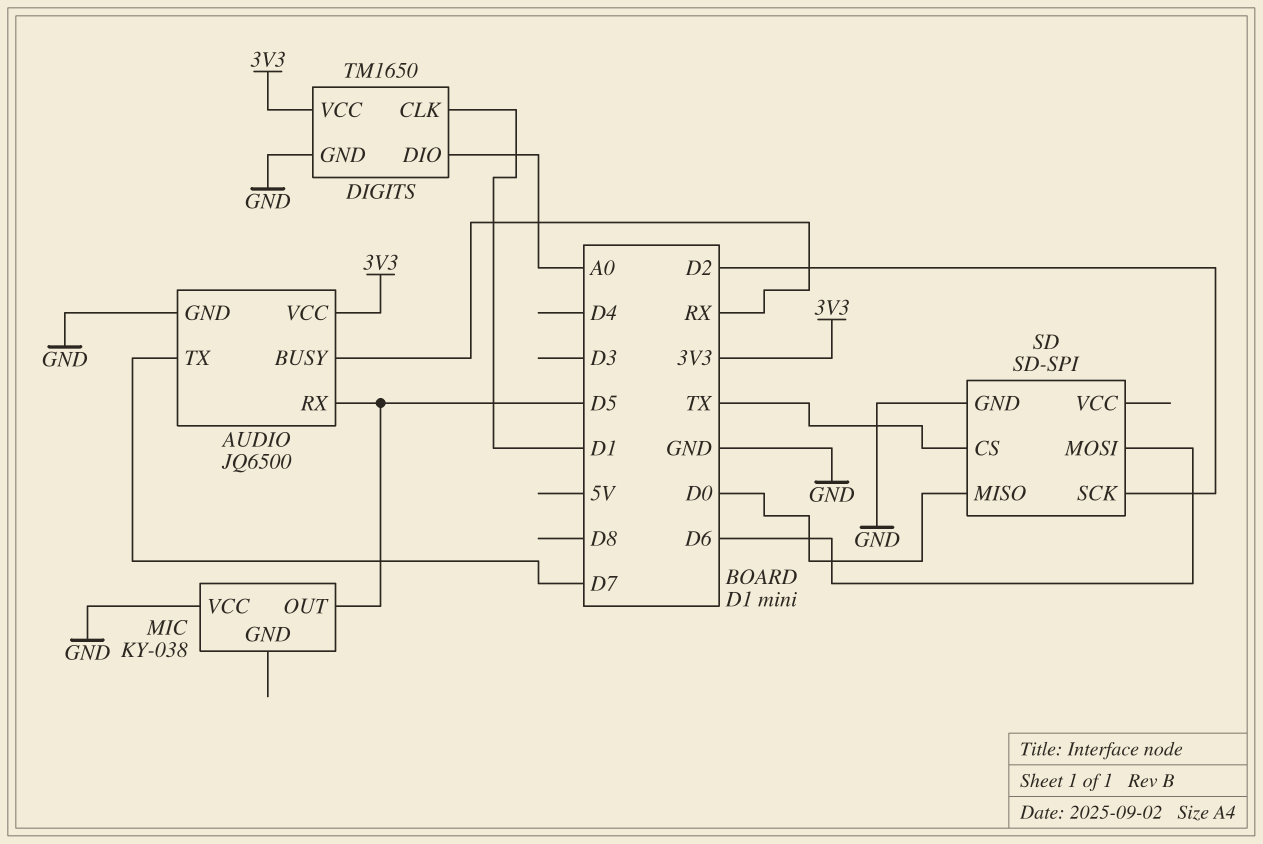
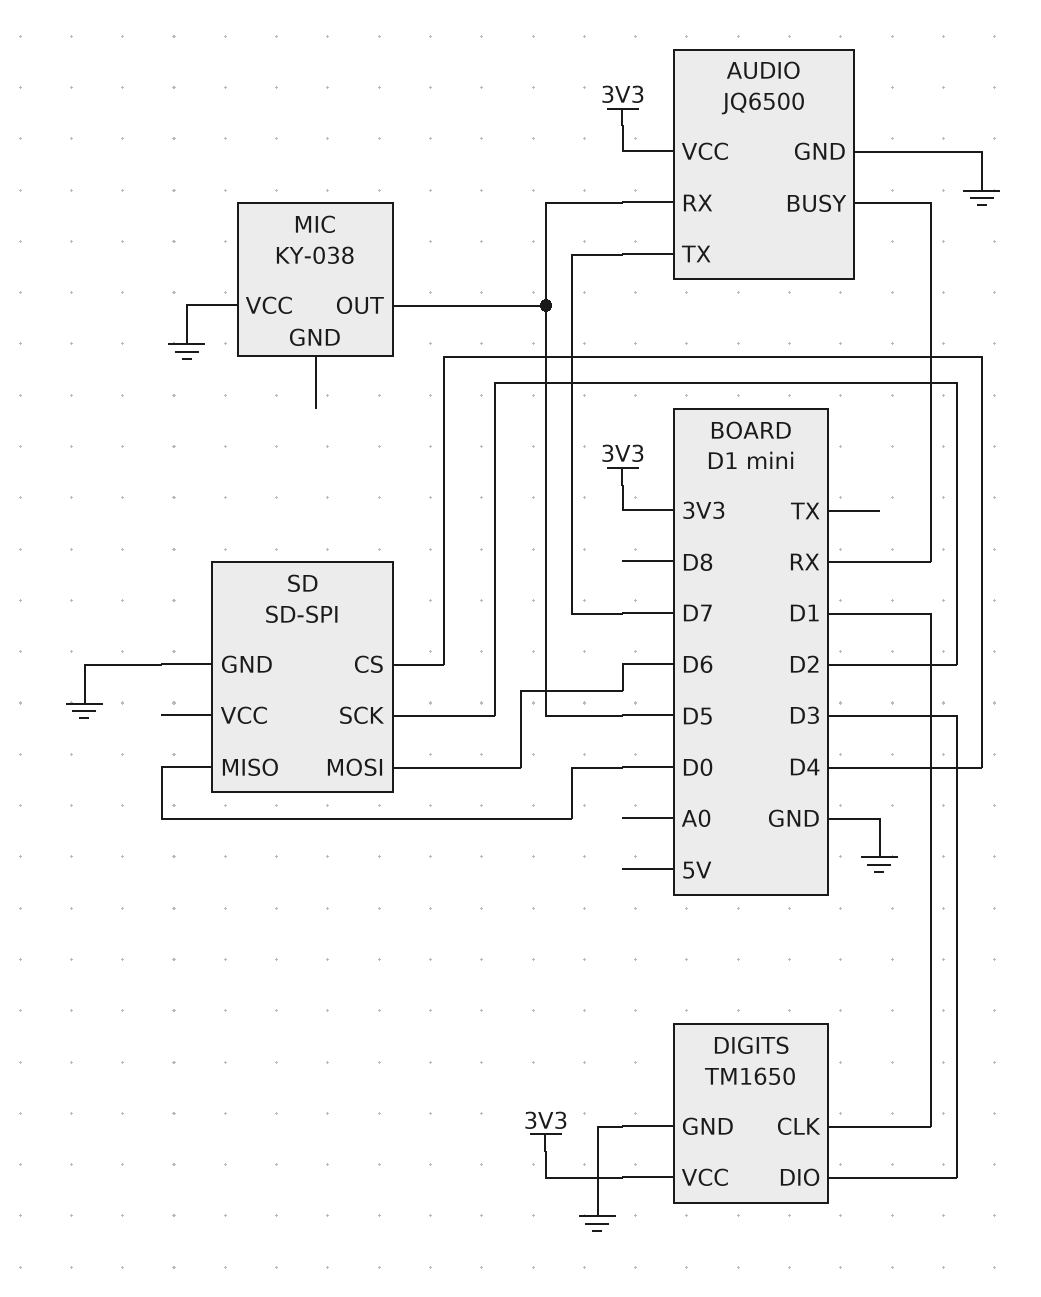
DIGITS pin DIO: A0 -> D3
SD pin CS: TX -> D4

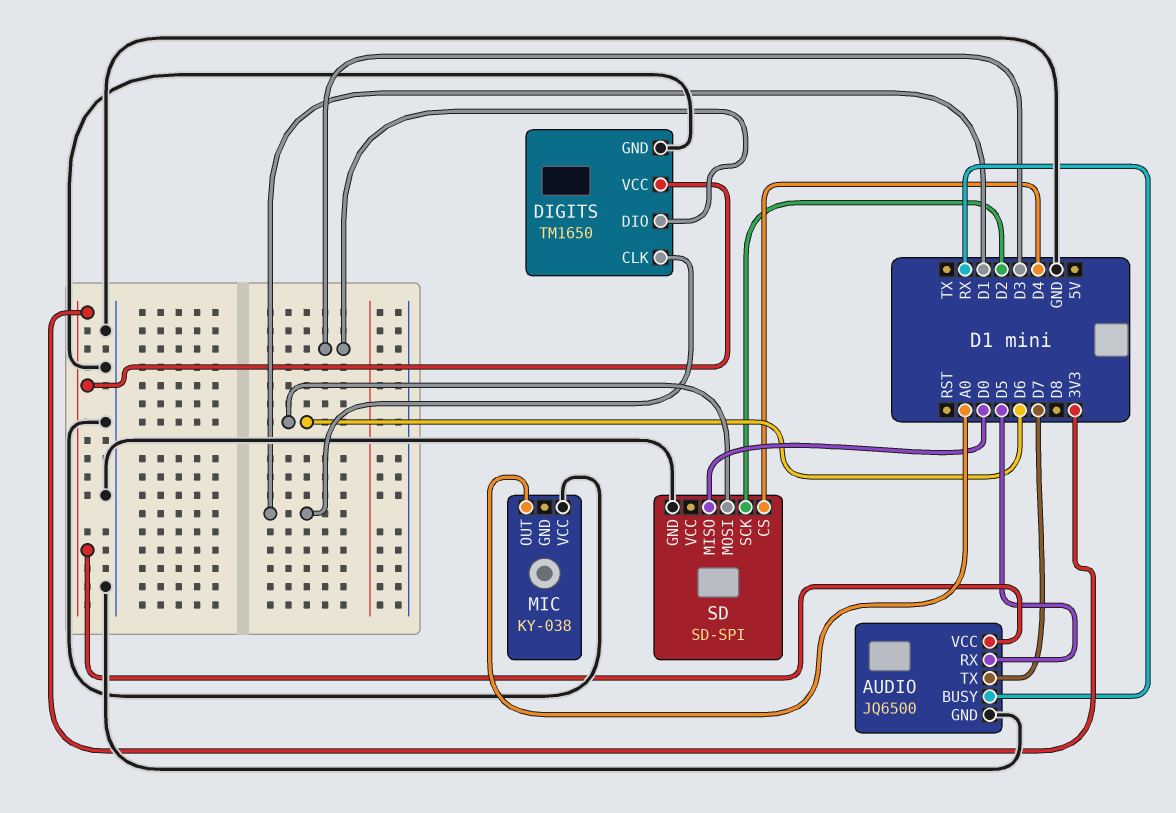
MIC pin OUT: D5 -> A0

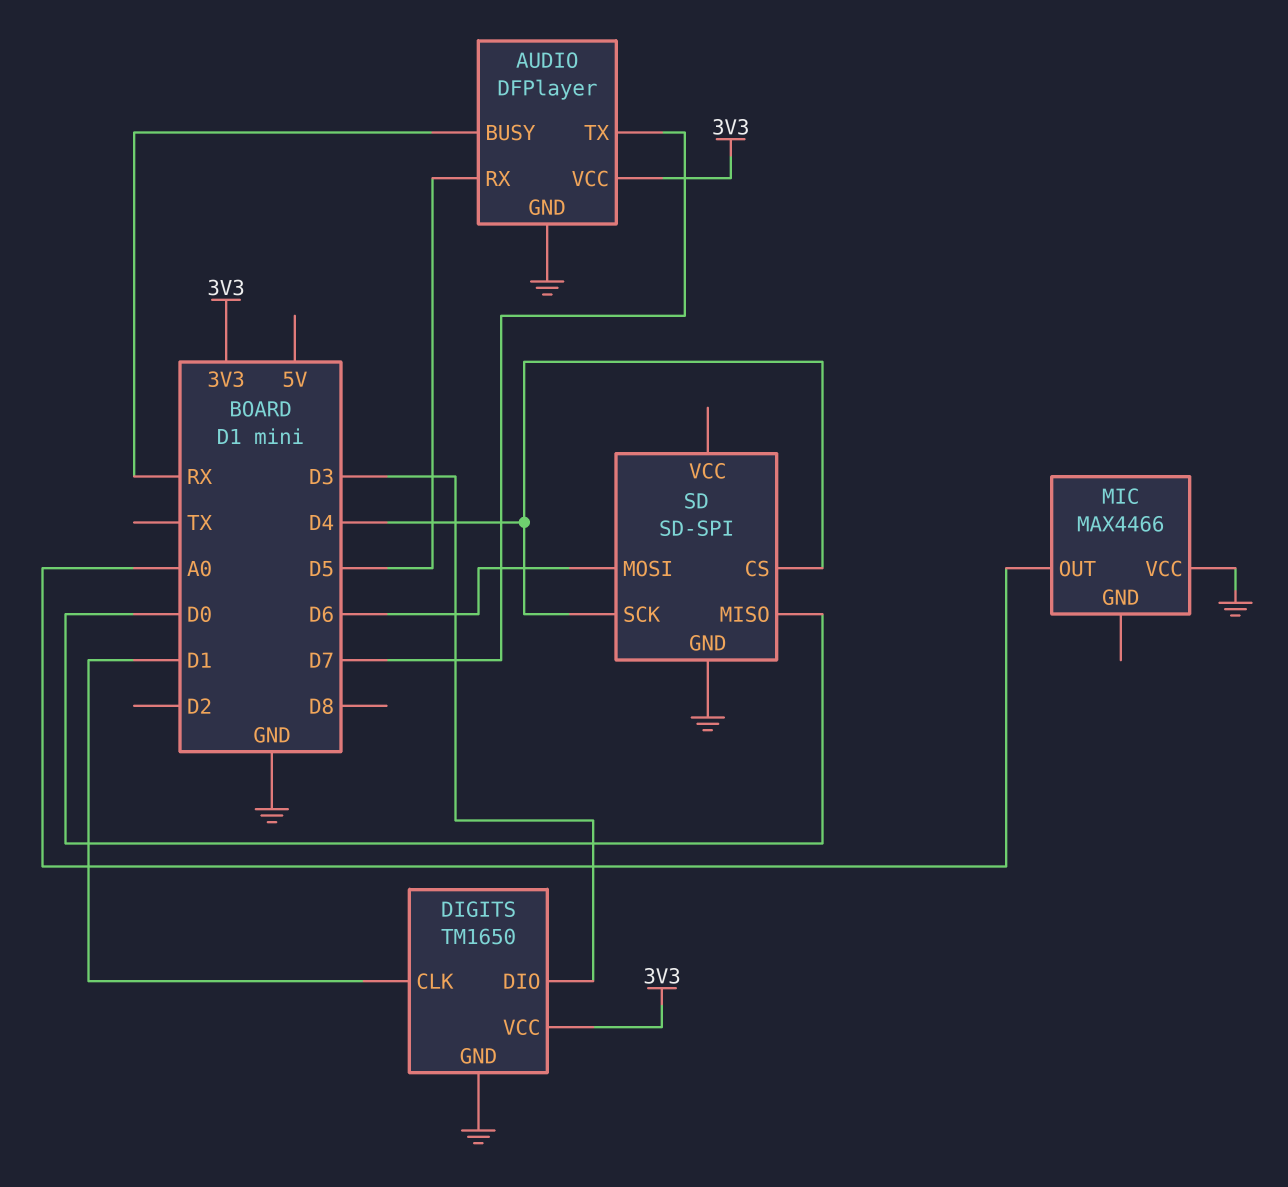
AUDIO: JQ6500 -> DFPlayer
MIC: KY-038 -> MAX4466
SD pin SCK: D2 -> D4

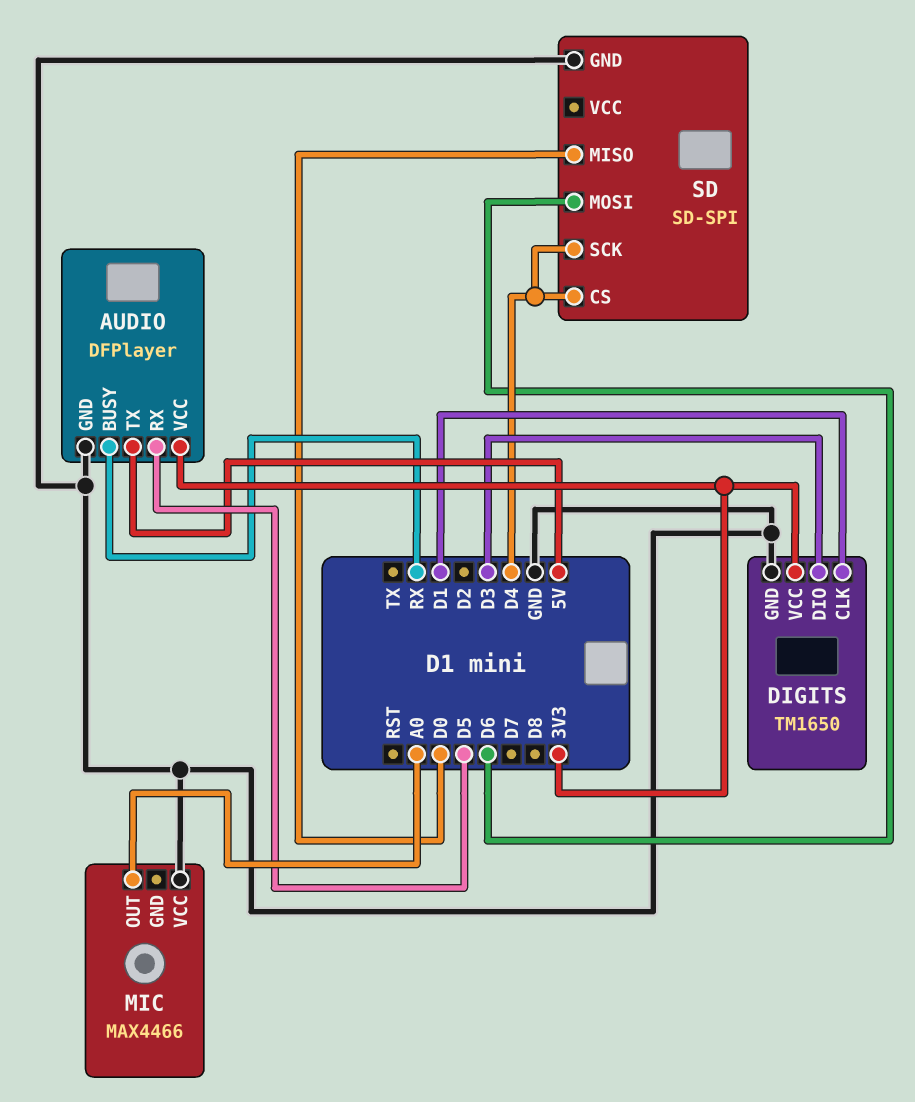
AUDIO pin TX: D7 -> 5V

